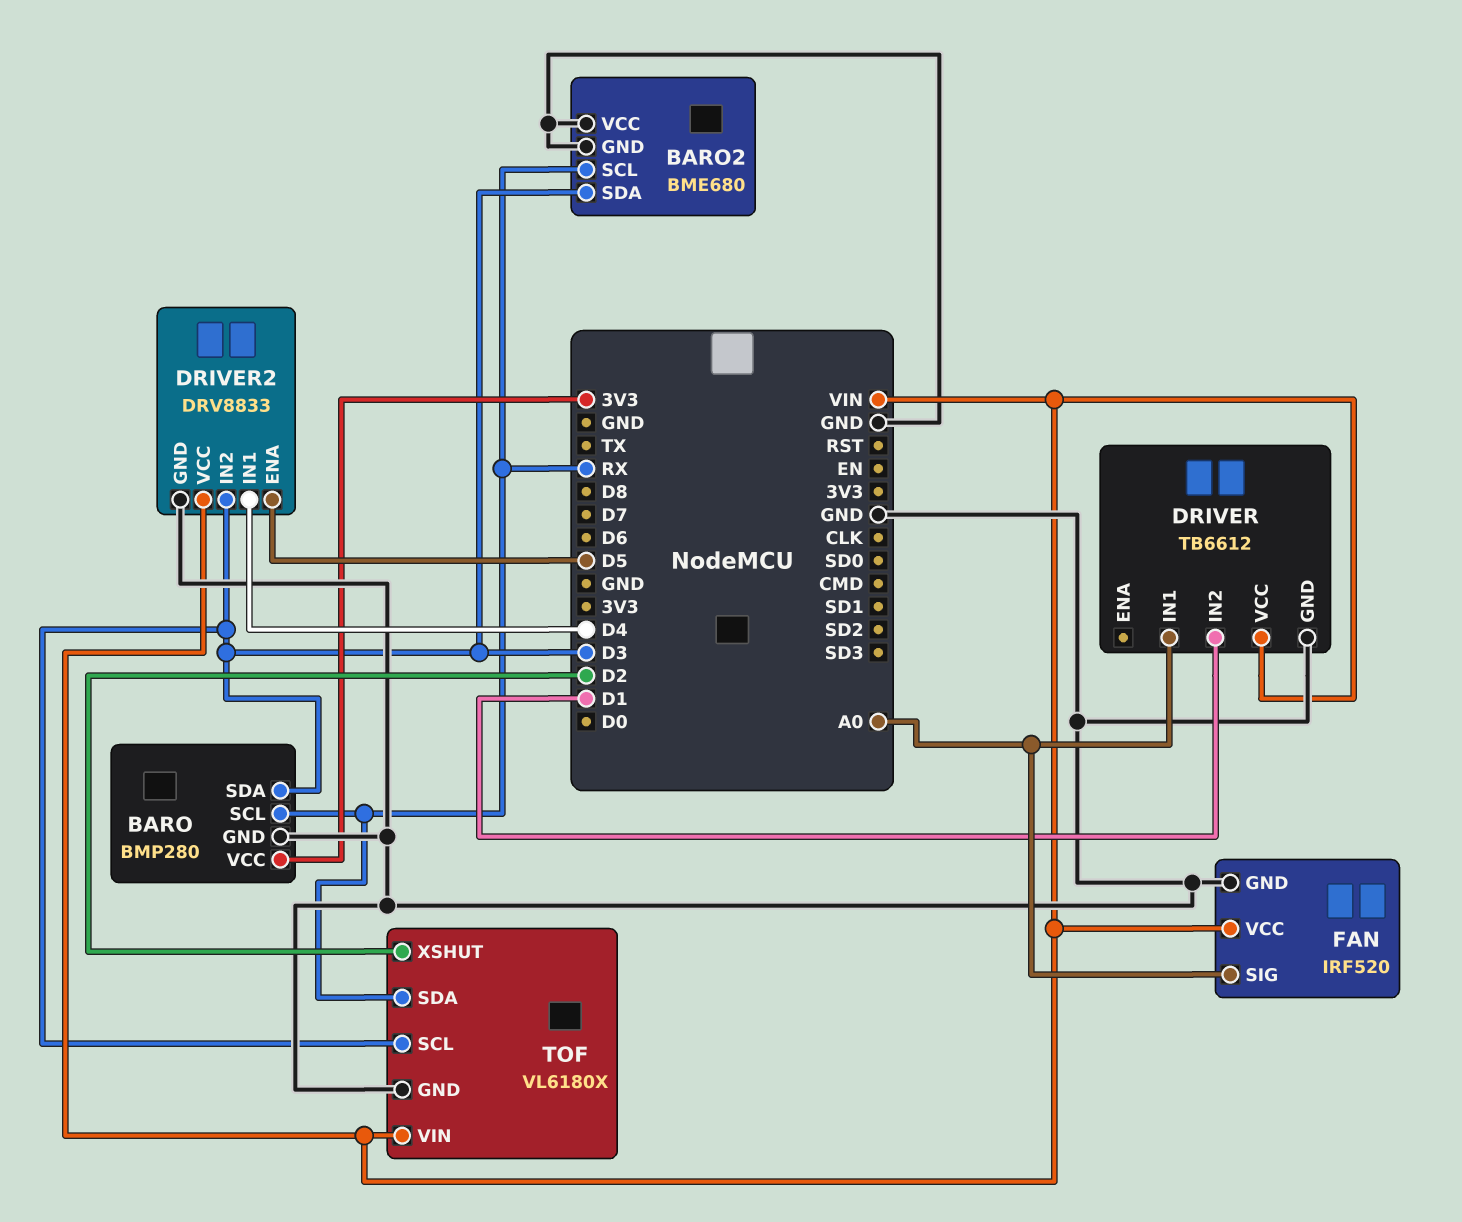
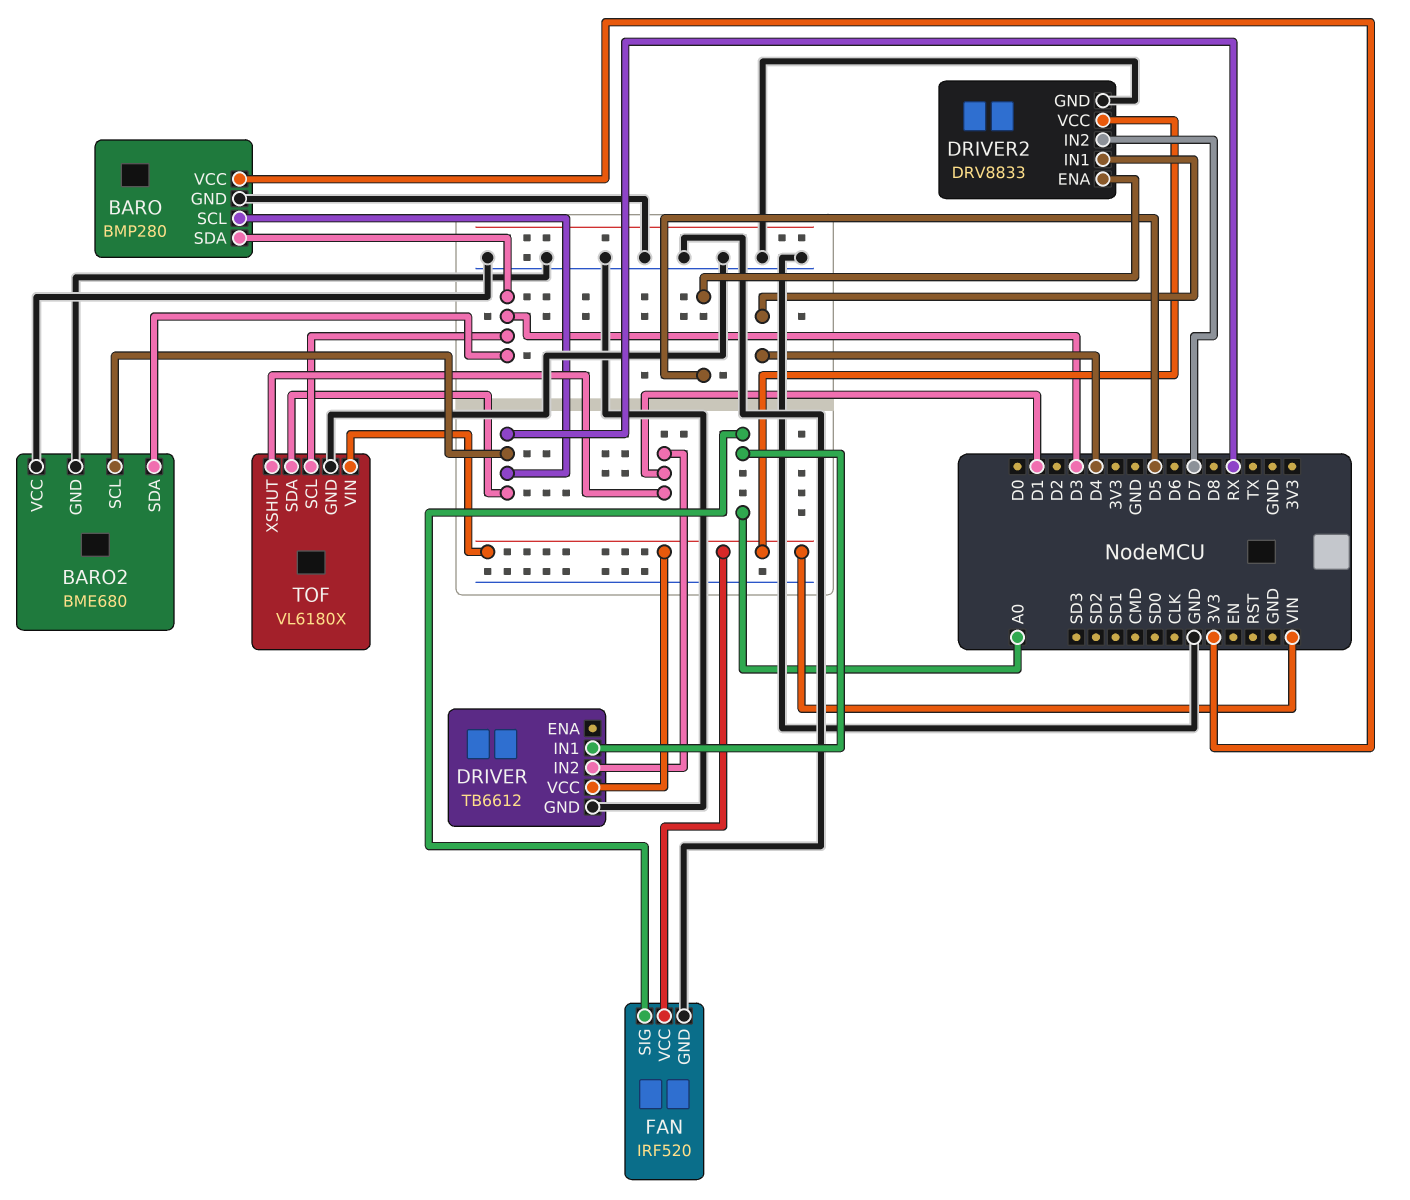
DRIVER2 pin IN2: D3 -> D7
TOF pin XSHUT: D2 -> D1

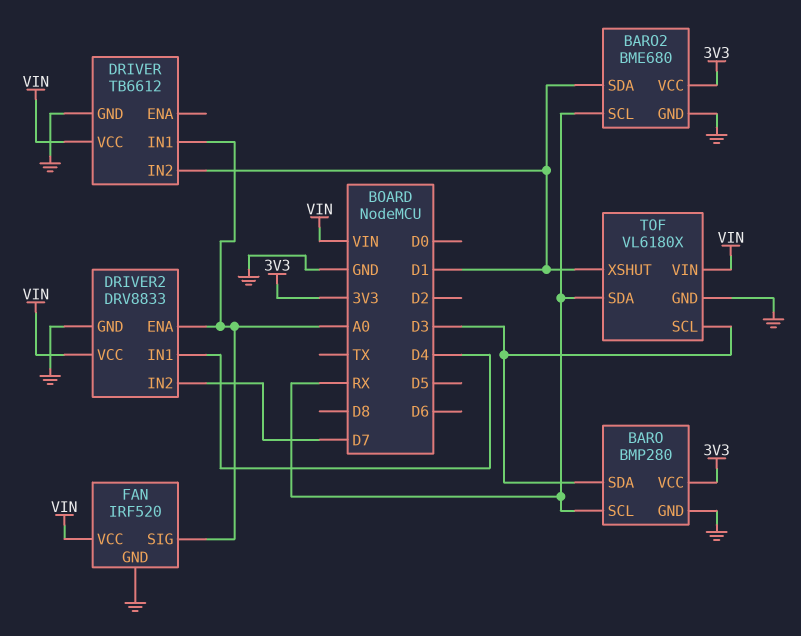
BARO2 pin SDA: D3 -> D1
BARO2 pin VCC: GND -> 3V3
DRIVER2 pin ENA: D5 -> A0

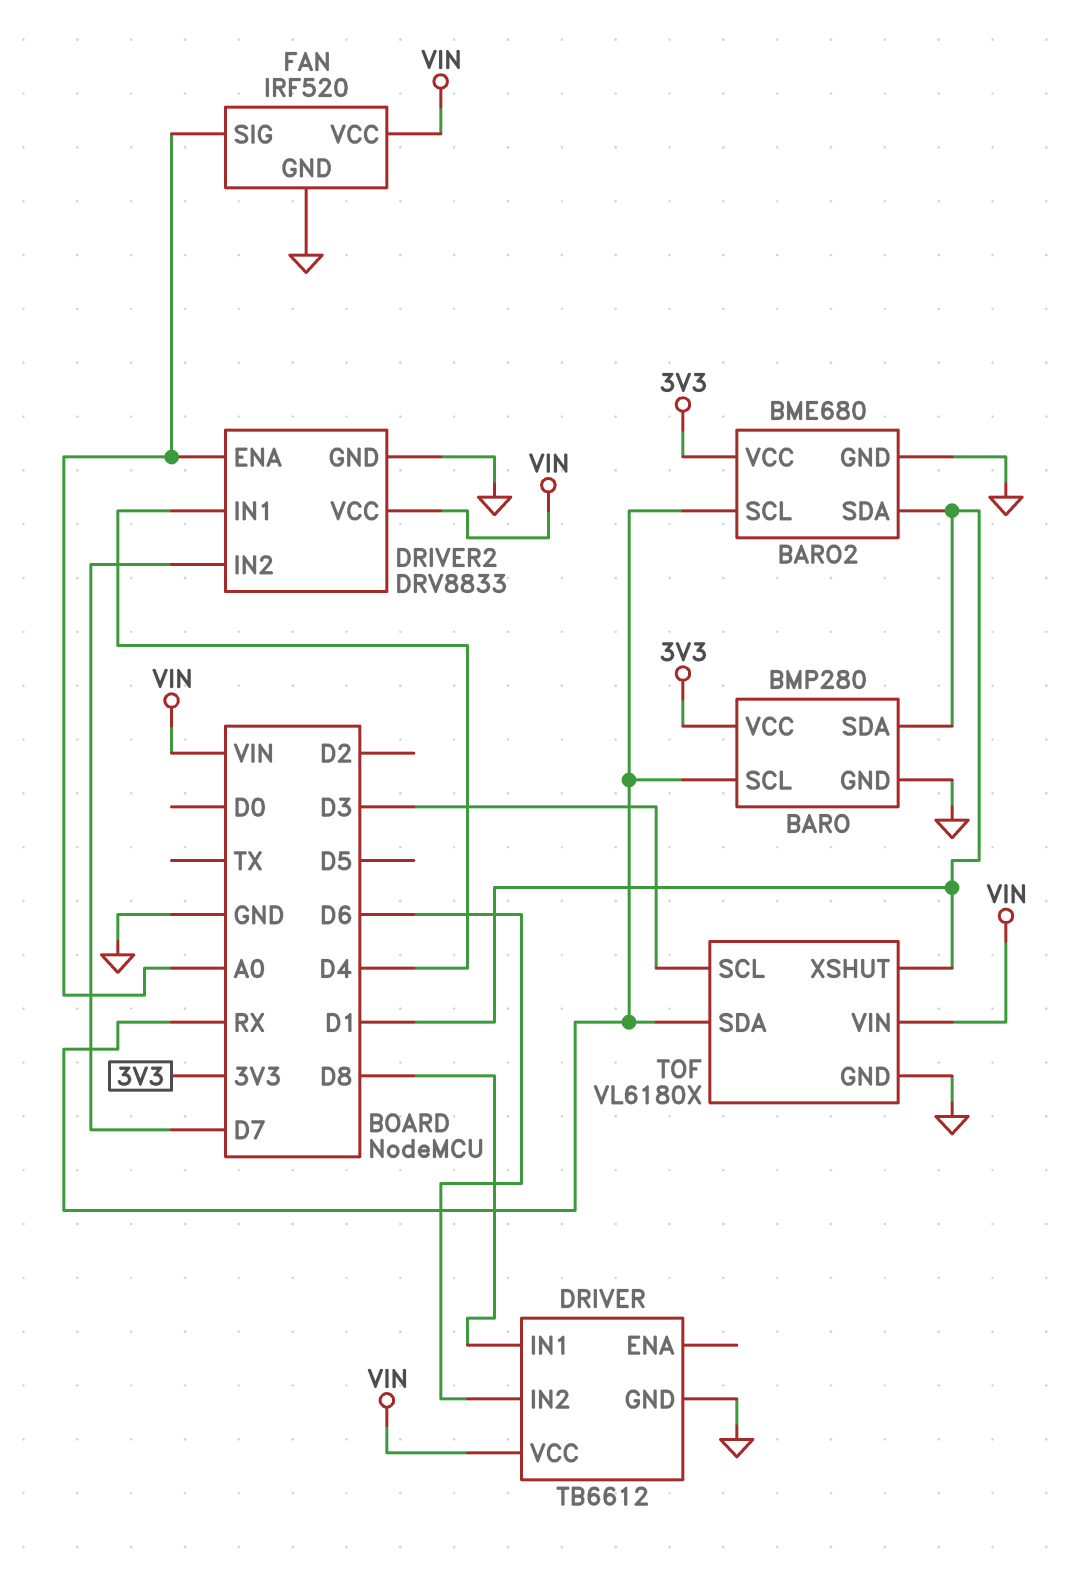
BARO pin SDA: D3 -> D1
DRIVER pin IN1: A0 -> D8
DRIVER pin IN2: D1 -> D6

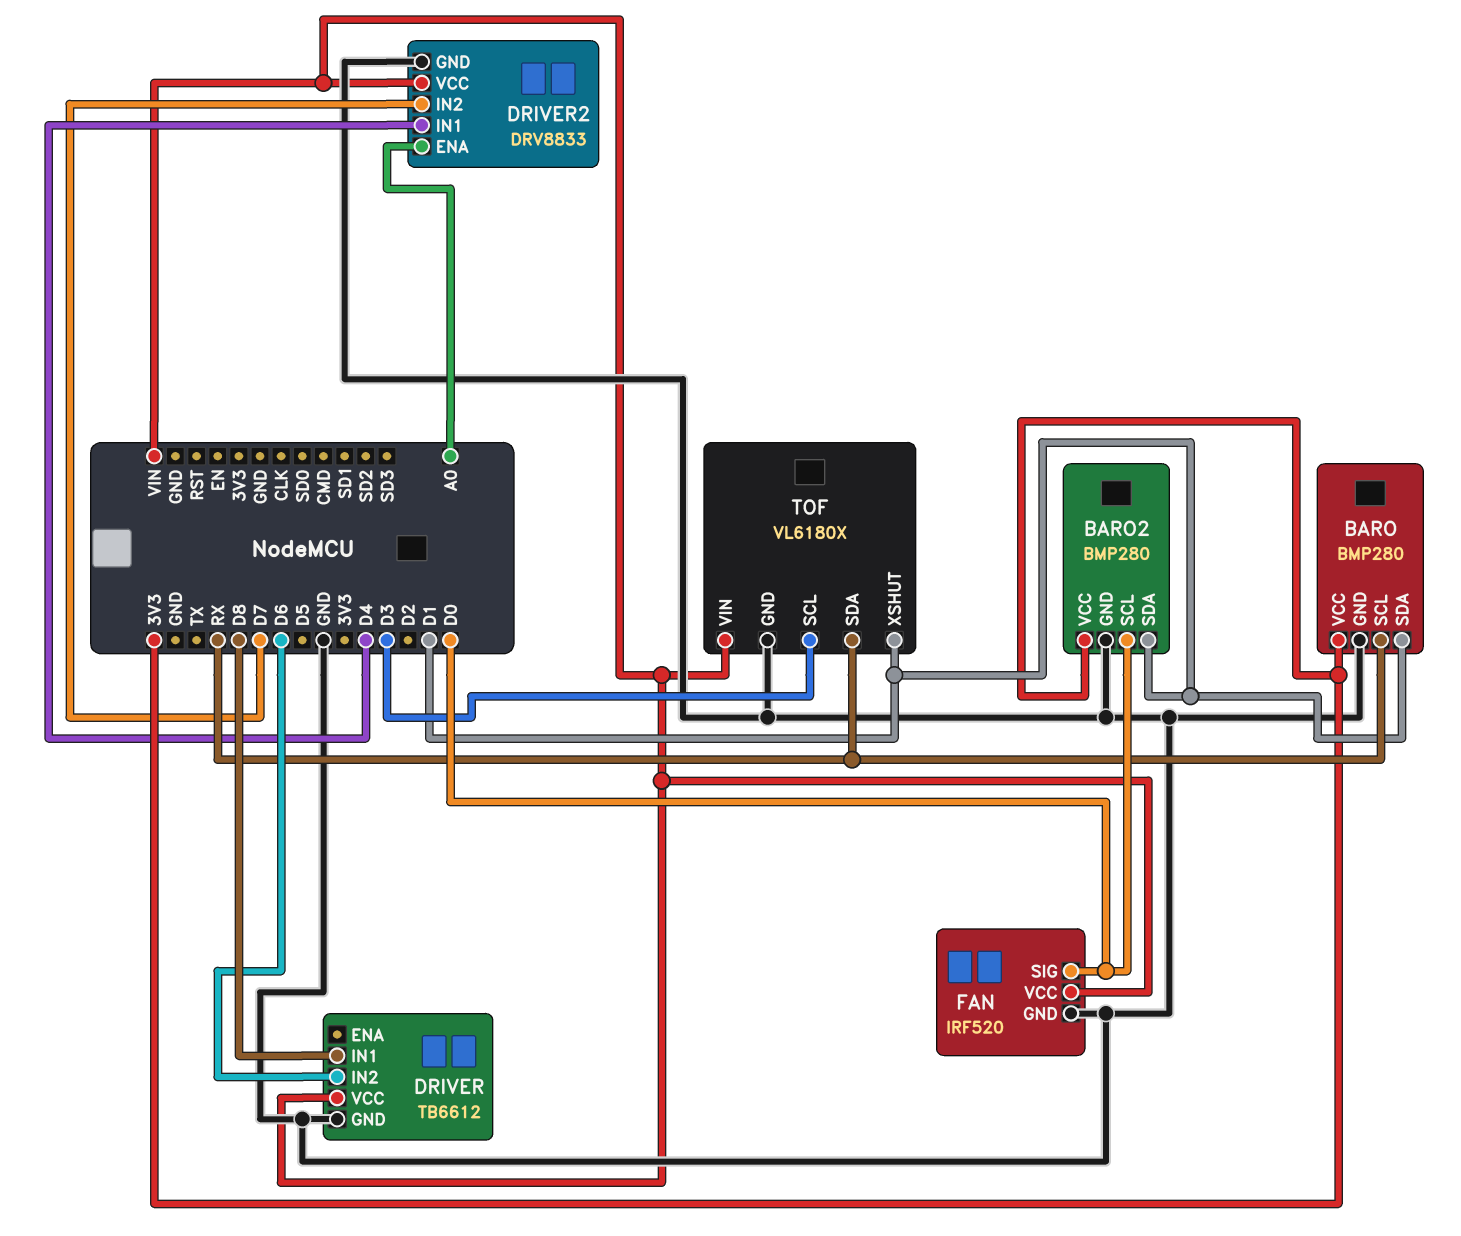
BARO2: BME680 -> BMP280
BARO2 pin SCL: RX -> D0
FAN pin SIG: A0 -> D0

